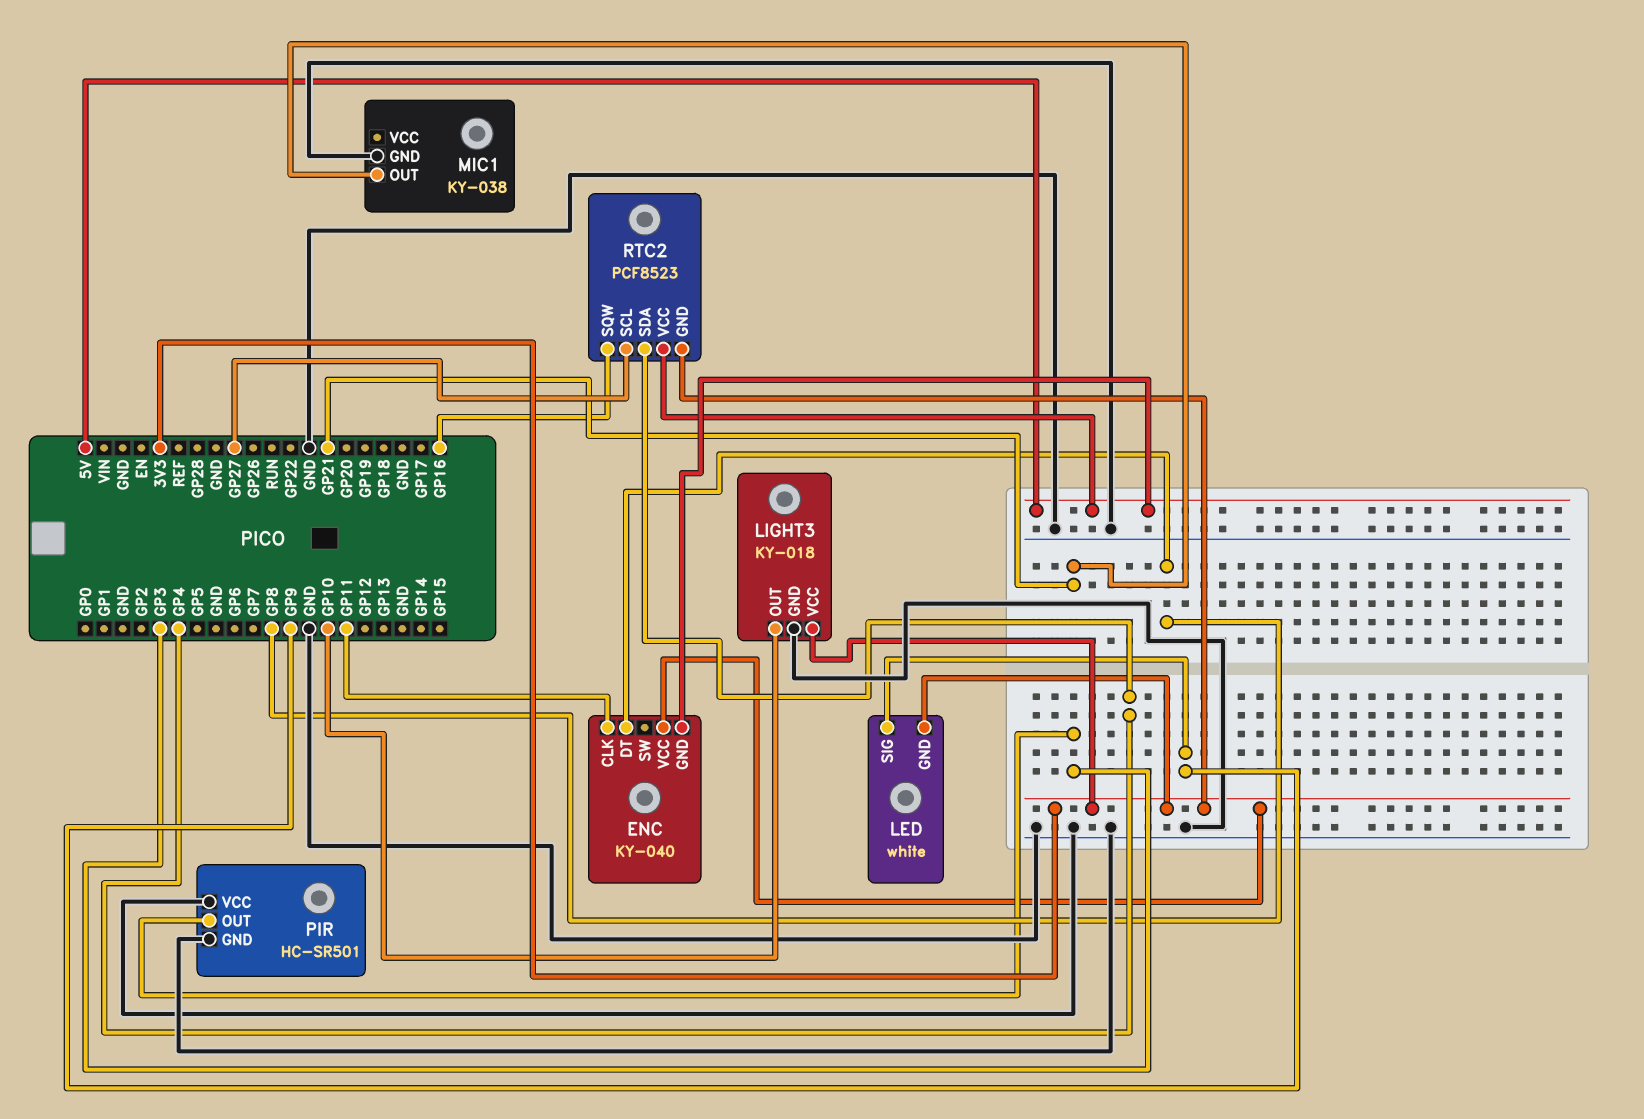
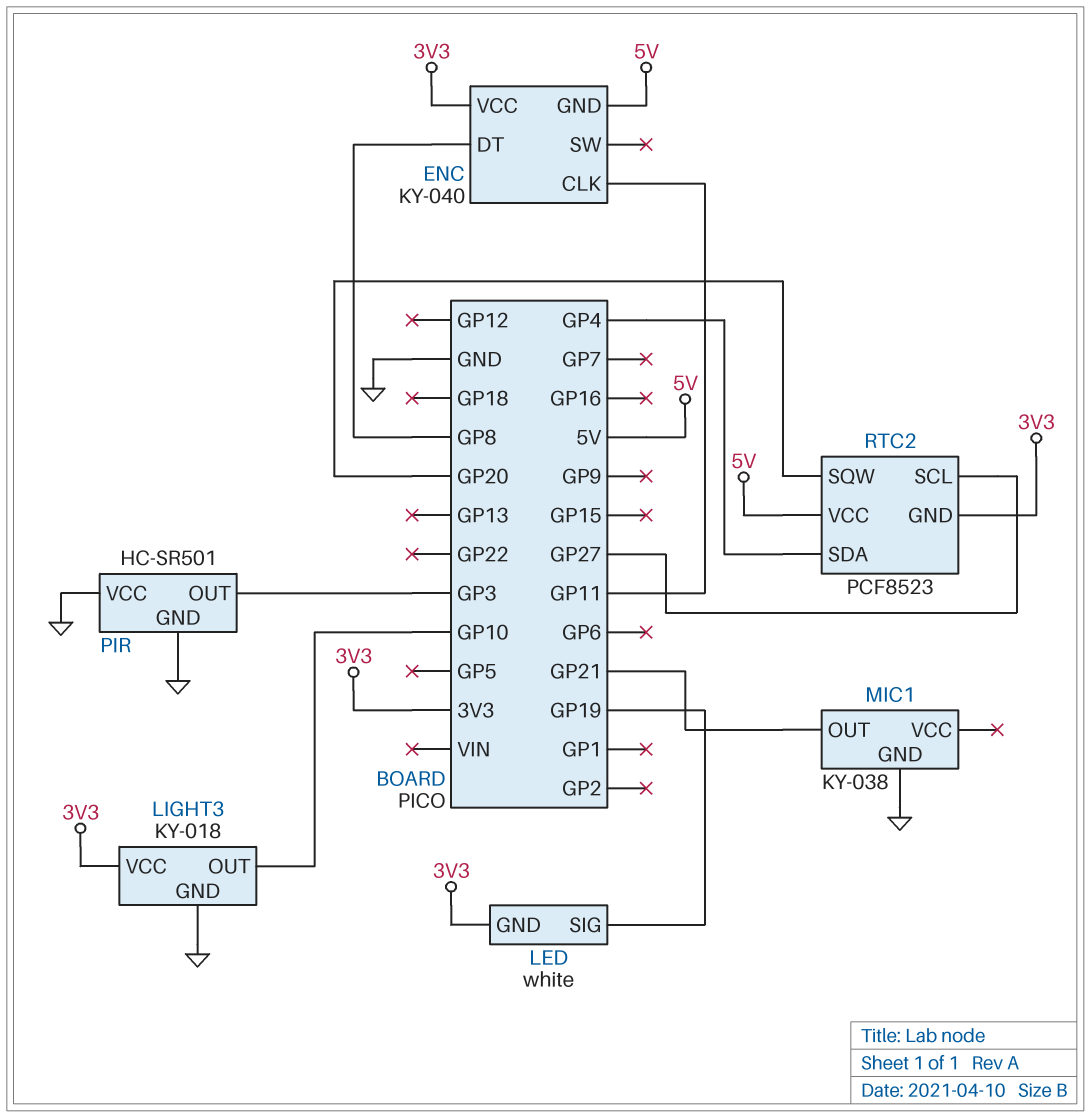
LED pin SIG: GP9 -> GP19
RTC2 pin SQW: GP16 -> GP20

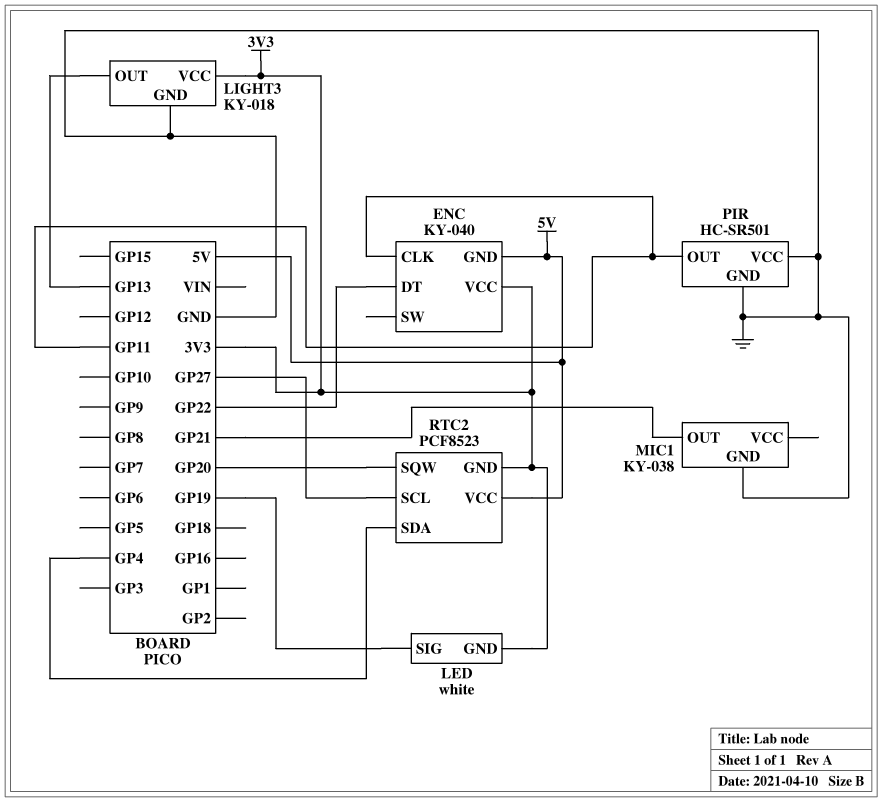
ENC pin DT: GP8 -> GP22
LIGHT3 pin OUT: GP10 -> GP13
PIR pin OUT: GP3 -> GP11

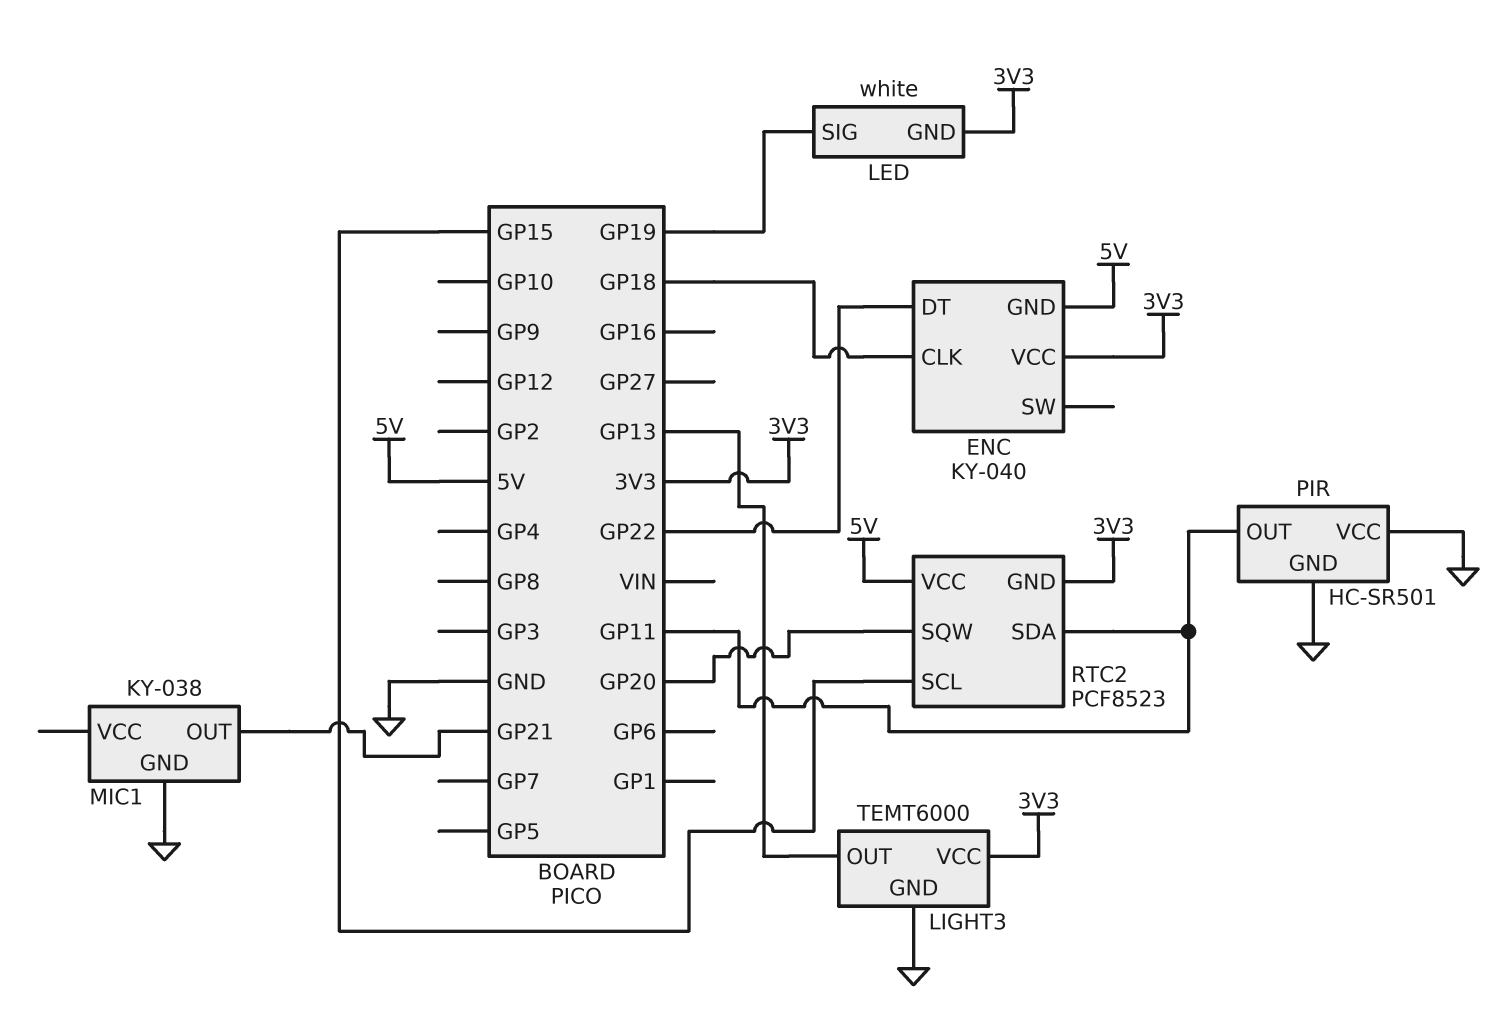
ENC pin CLK: GP11 -> GP18
LIGHT3: KY-018 -> TEMT6000
RTC2 pin SCL: GP27 -> GP15
RTC2 pin SDA: GP4 -> GP11

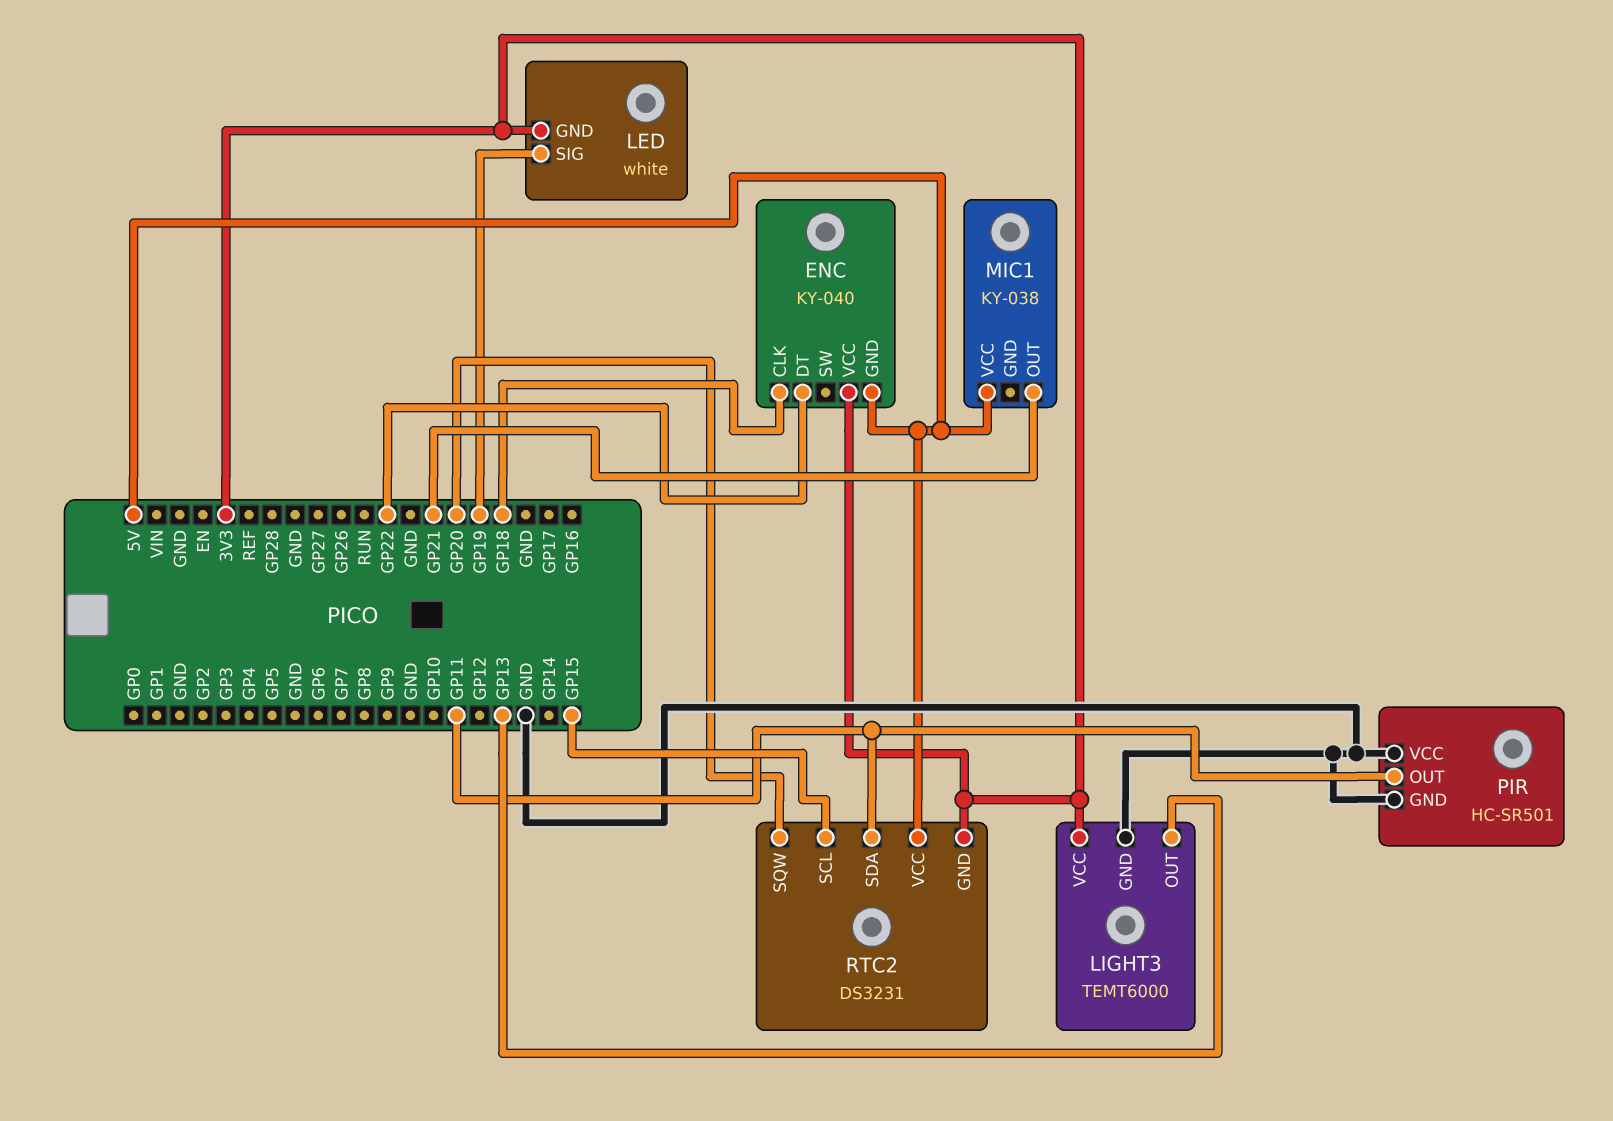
MIC1 pin GND: GND -> none
MIC1 pin VCC: none -> 5V
RTC2: PCF8523 -> DS3231

